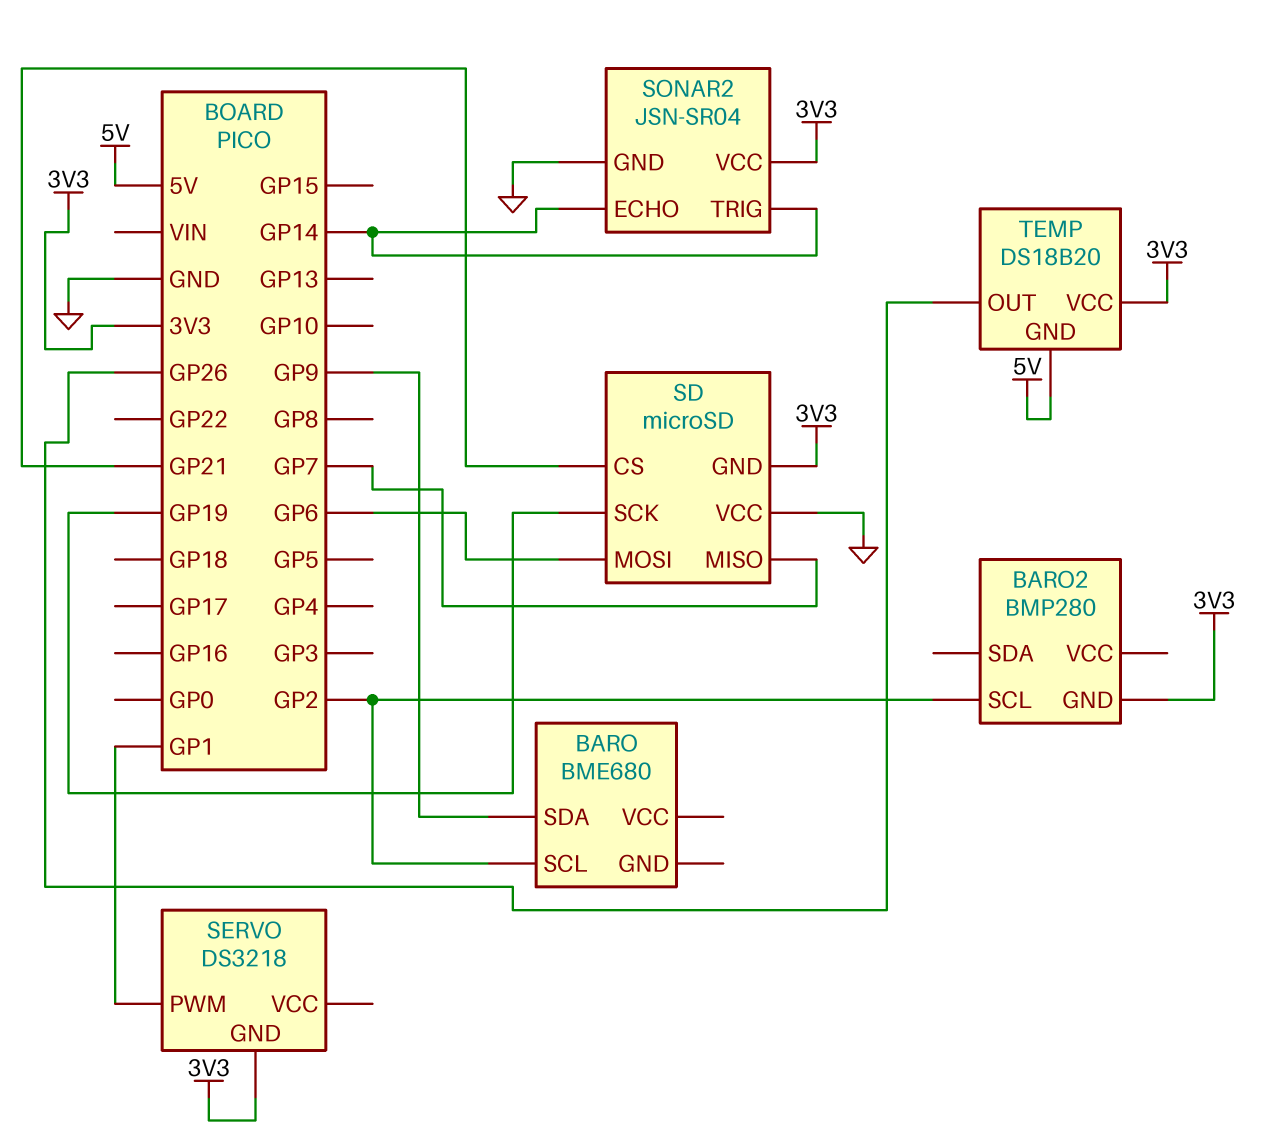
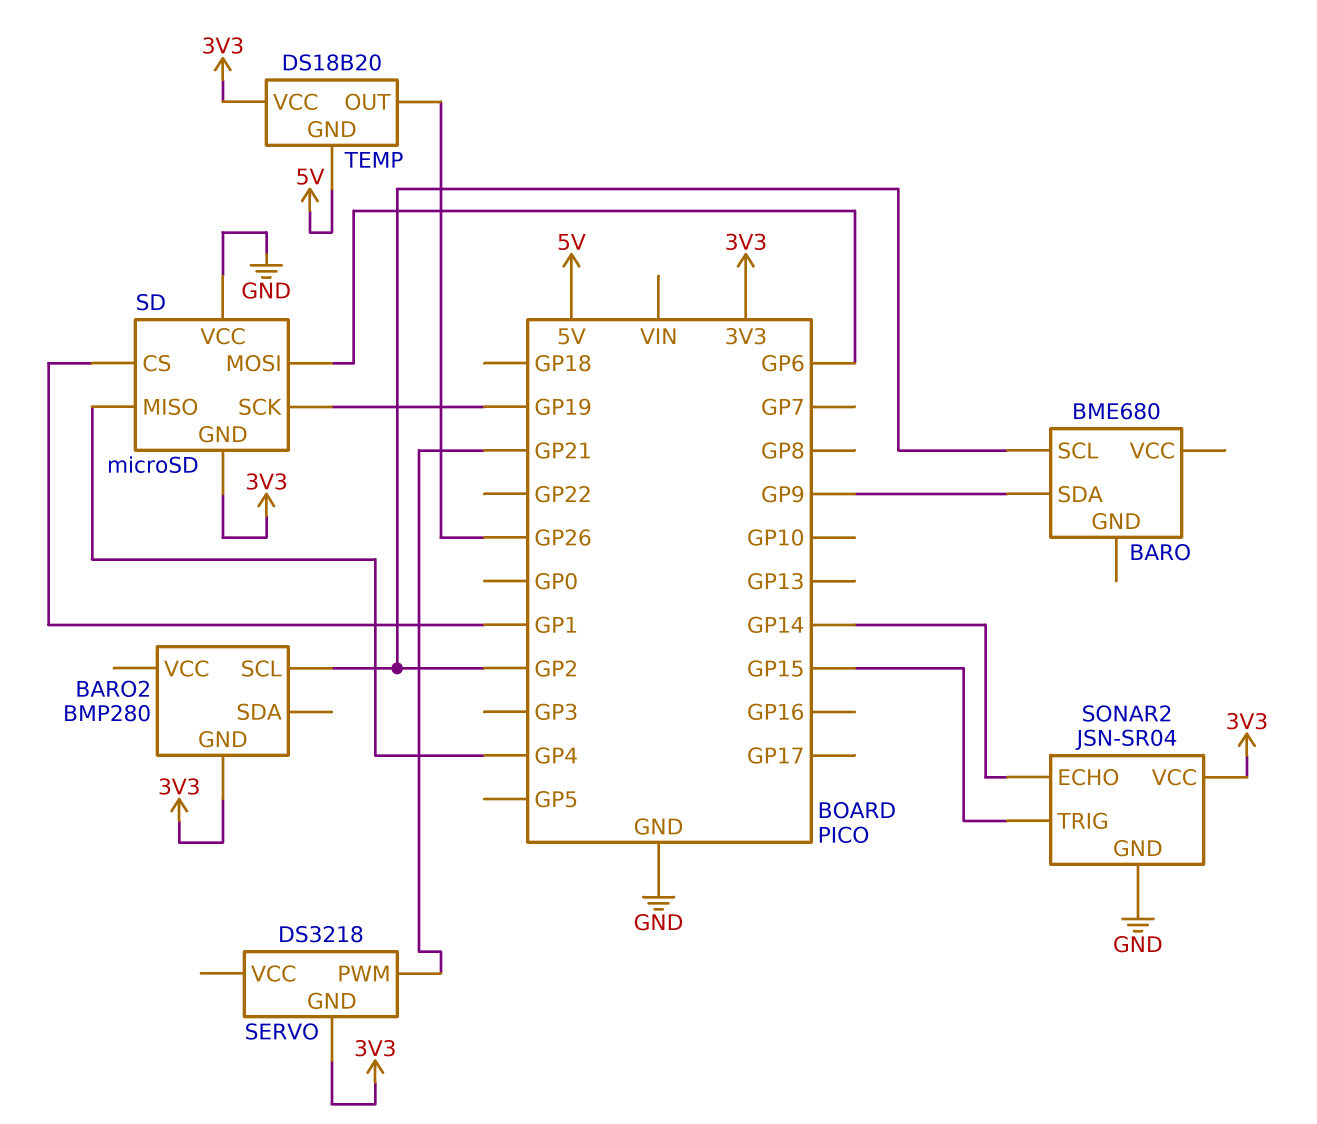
SD pin CS: GP21 -> GP1
SD pin MISO: GP7 -> GP4
SERVO pin PWM: GP1 -> GP21
SONAR2 pin TRIG: GP14 -> GP15

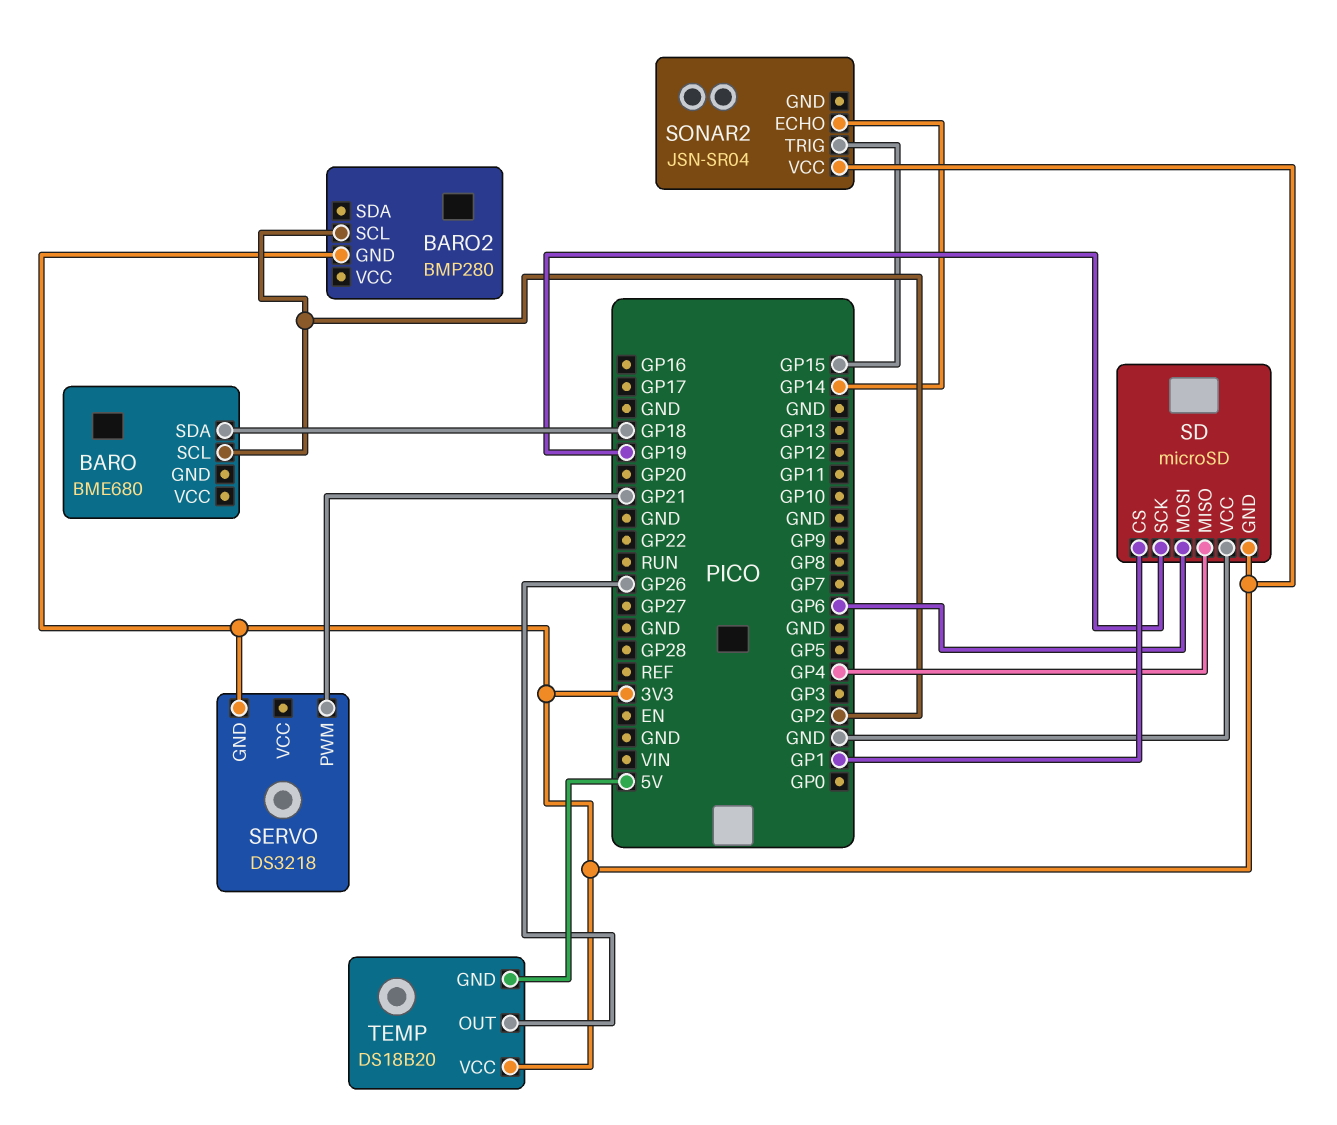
BARO pin SDA: GP9 -> GP18
SONAR2 pin GND: GND -> none

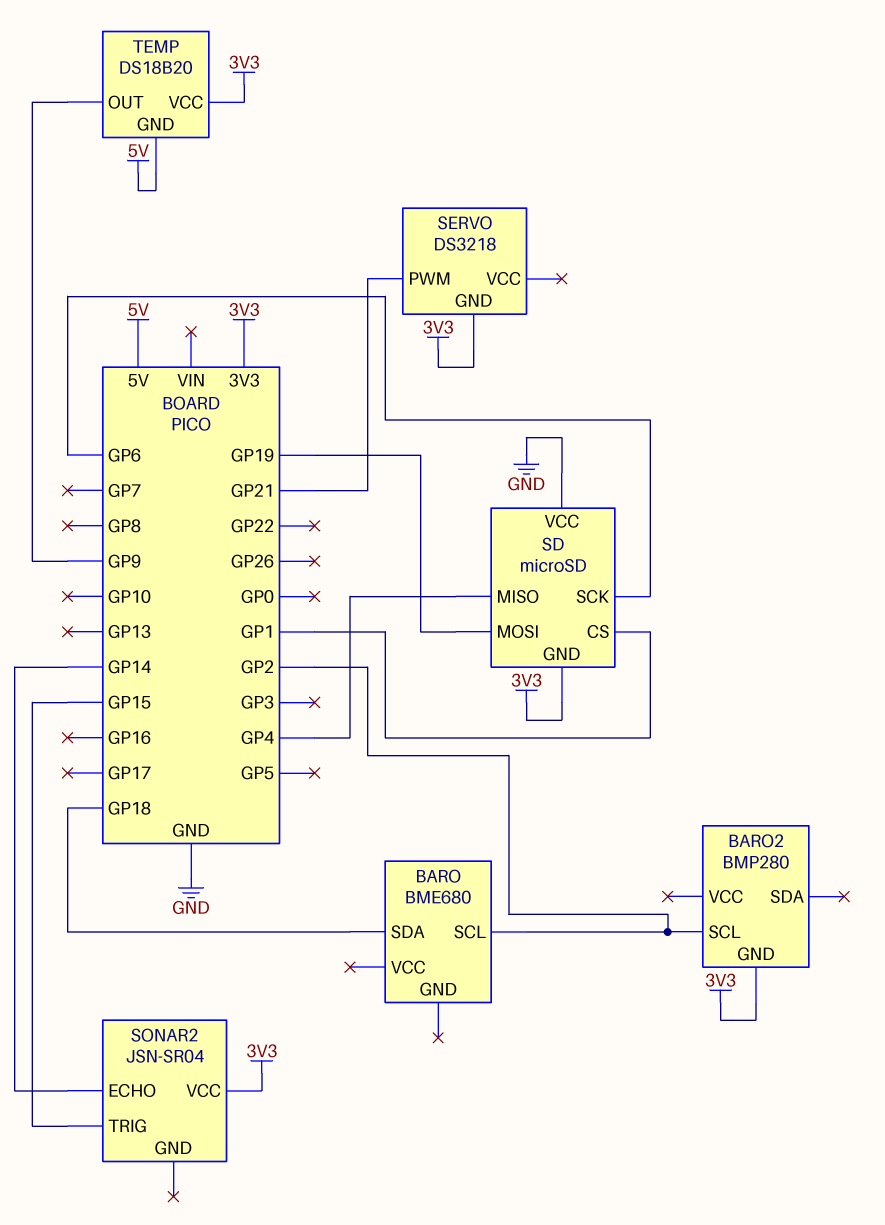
SD pin MOSI: GP6 -> GP19
SD pin SCK: GP19 -> GP6
TEMP pin OUT: GP26 -> GP9

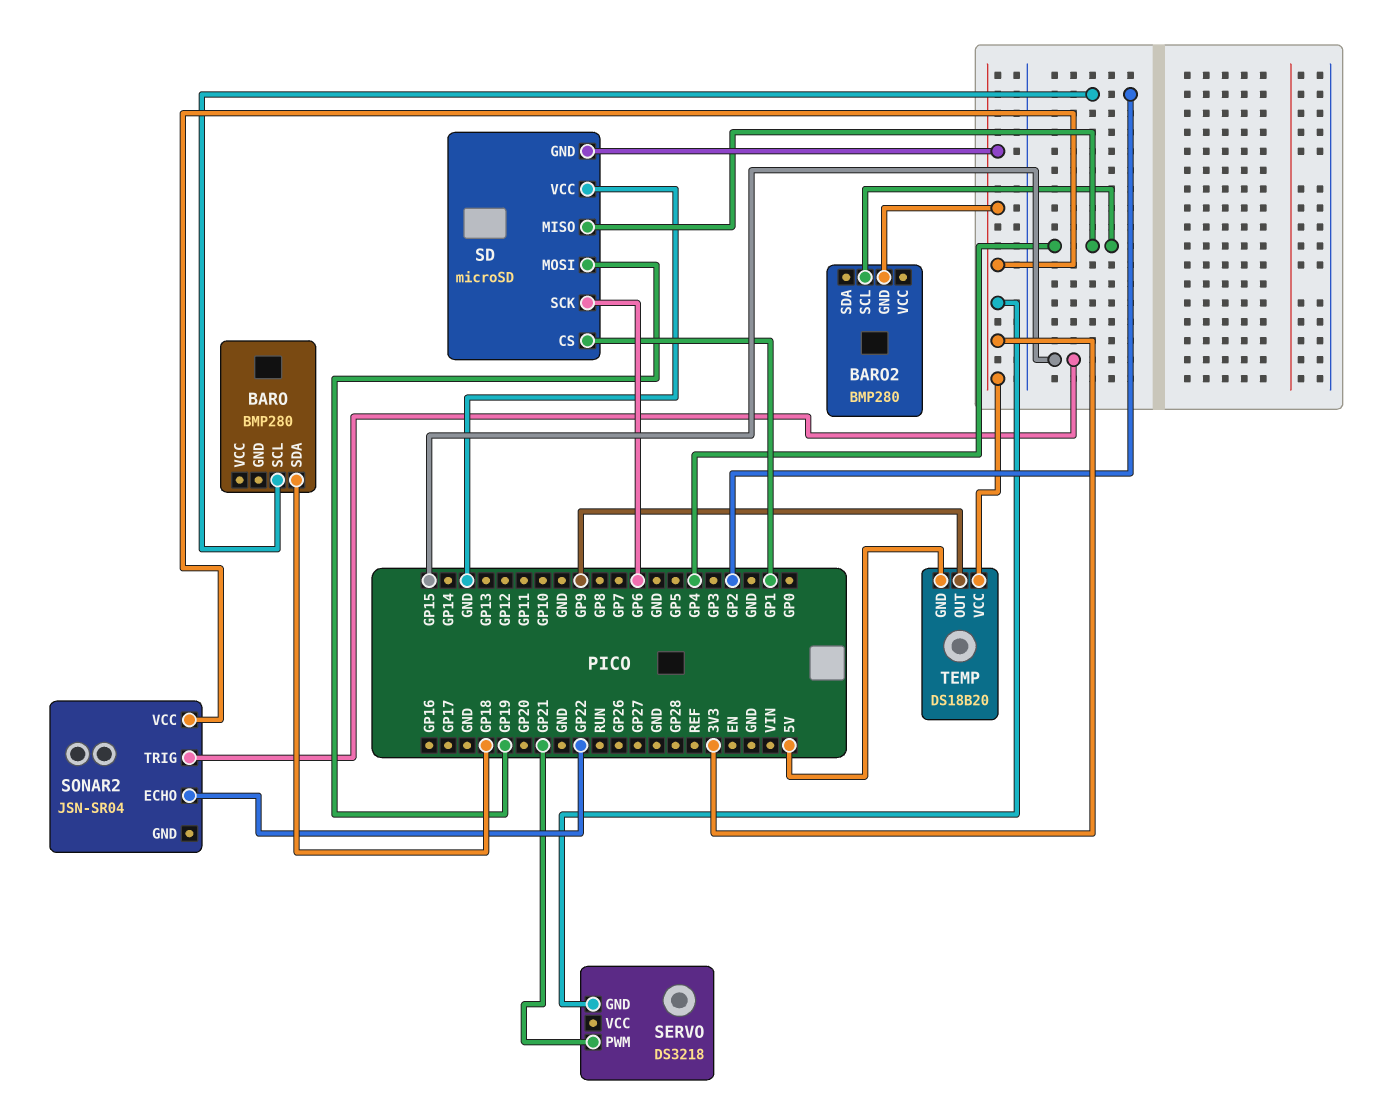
BARO: BME680 -> BMP280
BARO2 pin SCL: GP2 -> GP4
SONAR2 pin ECHO: GP14 -> GP22

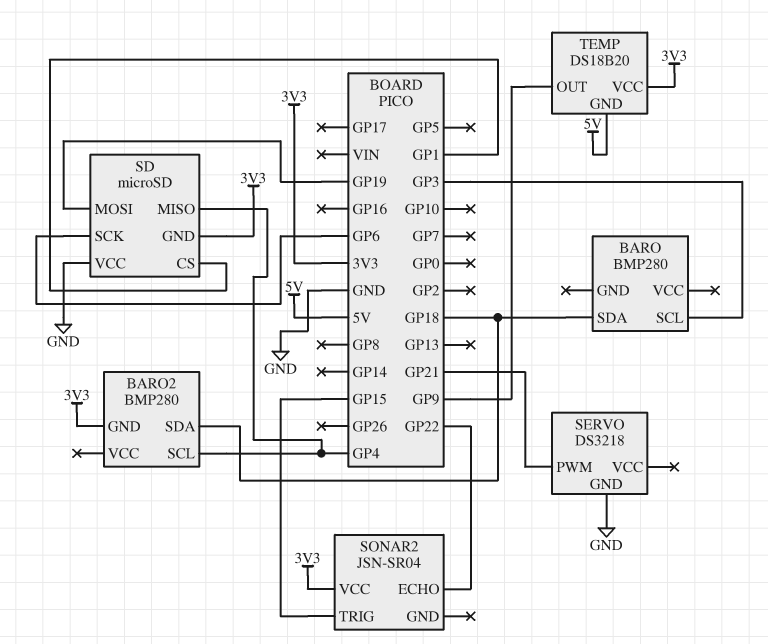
BARO pin SCL: GP2 -> GP3
BARO2 pin SDA: none -> GP18
SERVO pin GND: 3V3 -> GND

